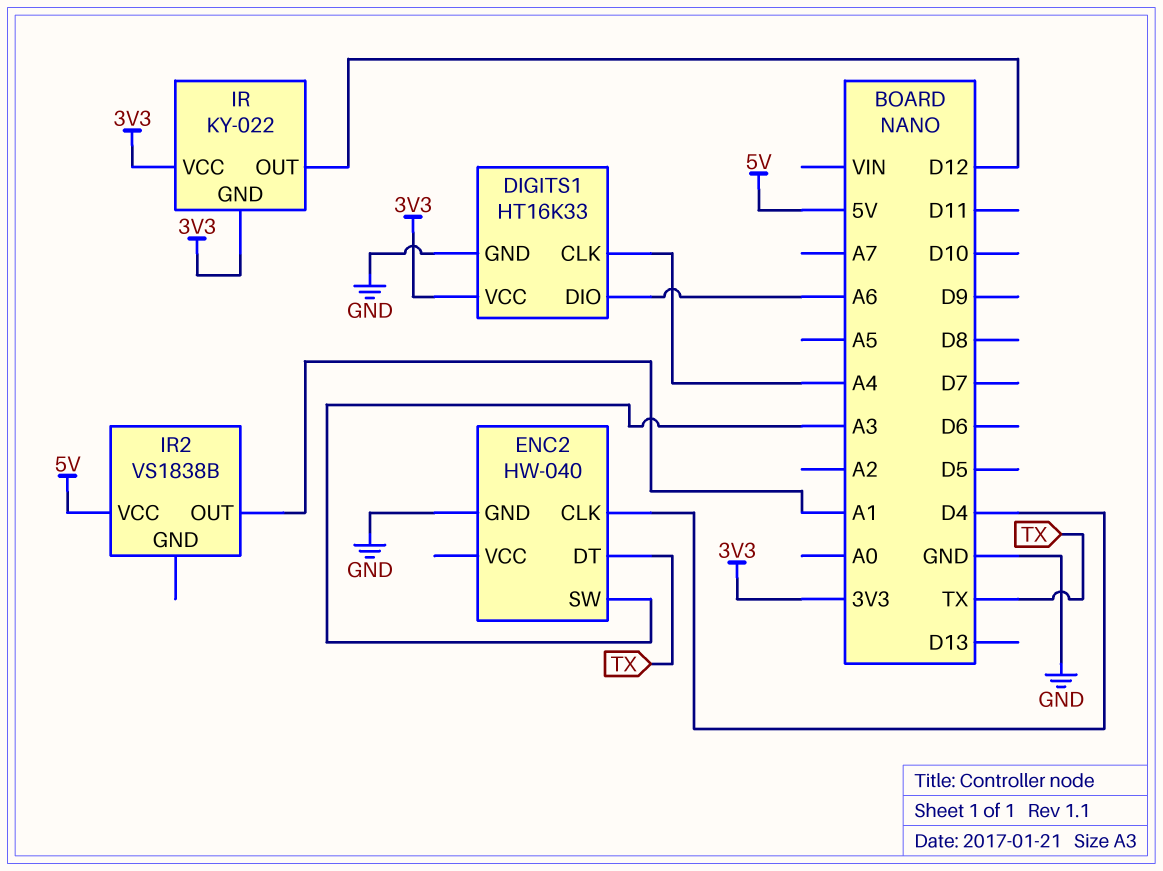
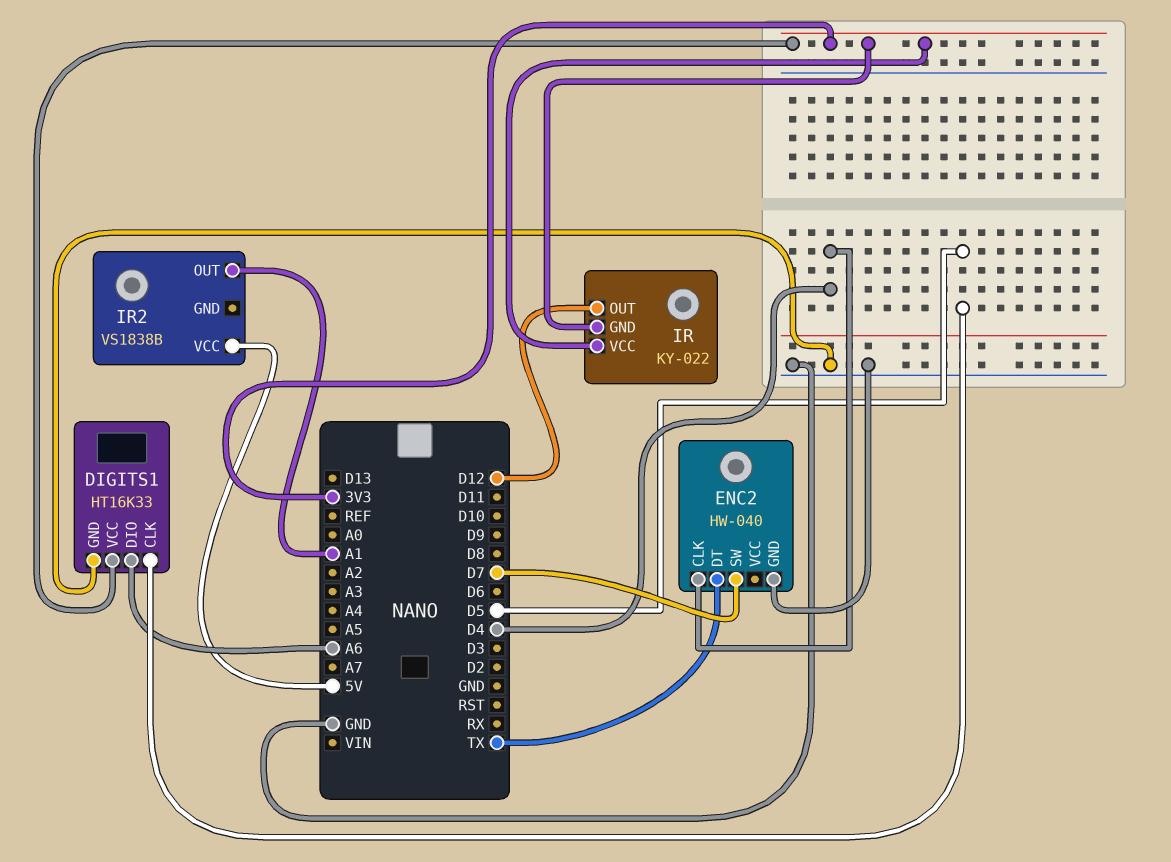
DIGITS1 pin CLK: A4 -> D5
ENC2 pin SW: A3 -> D7

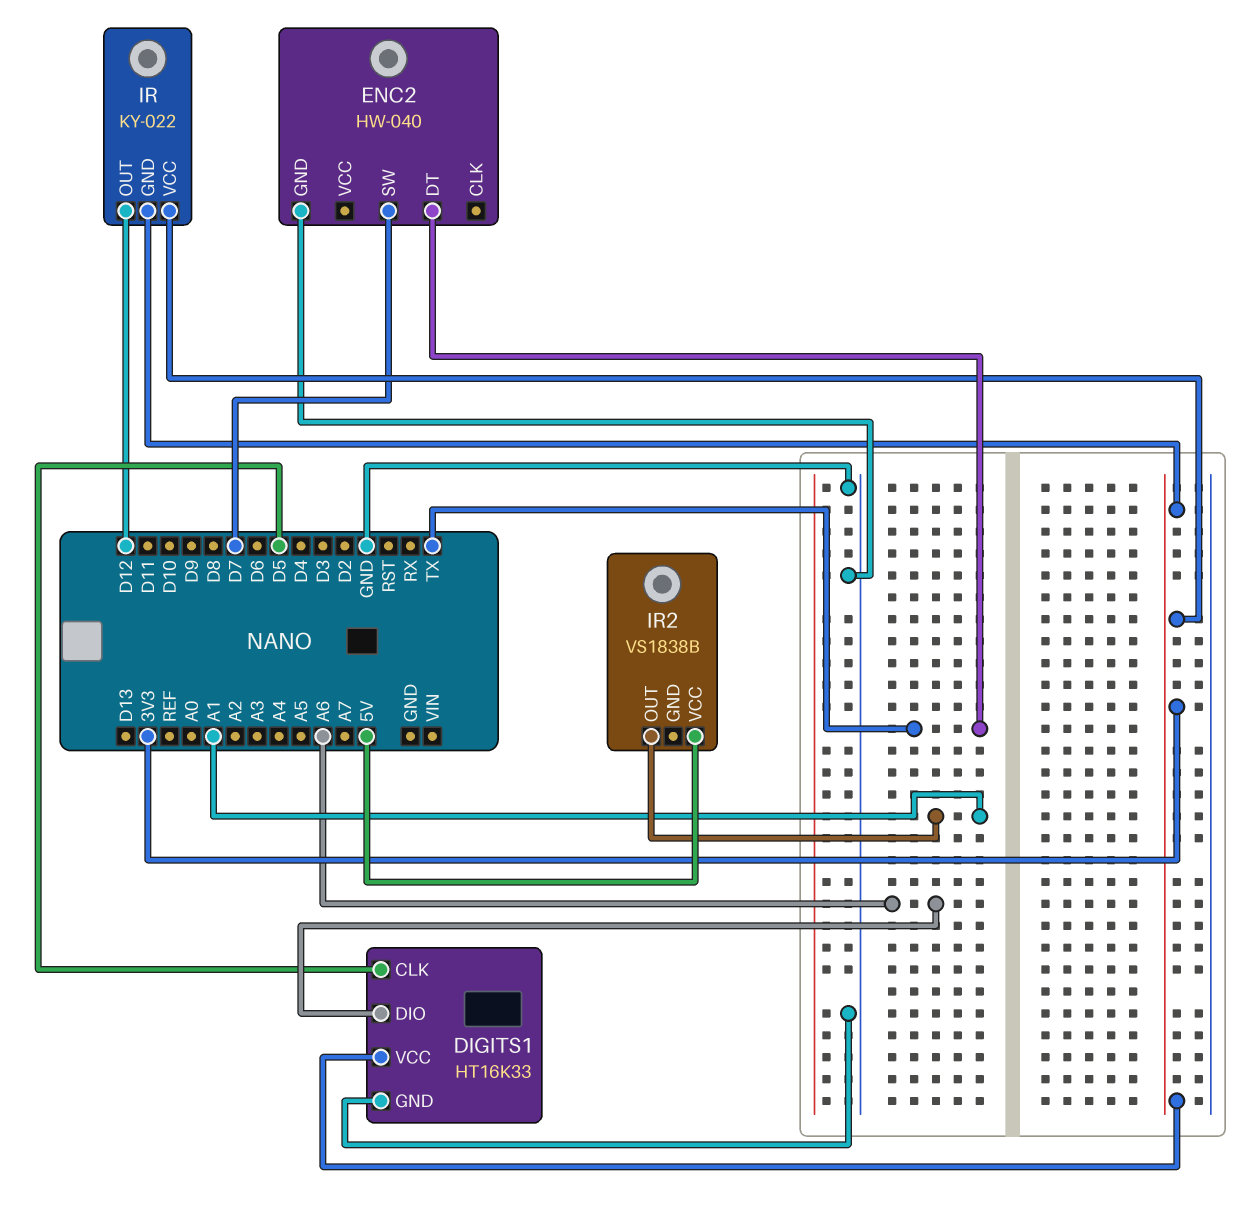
ENC2 pin CLK: D4 -> none

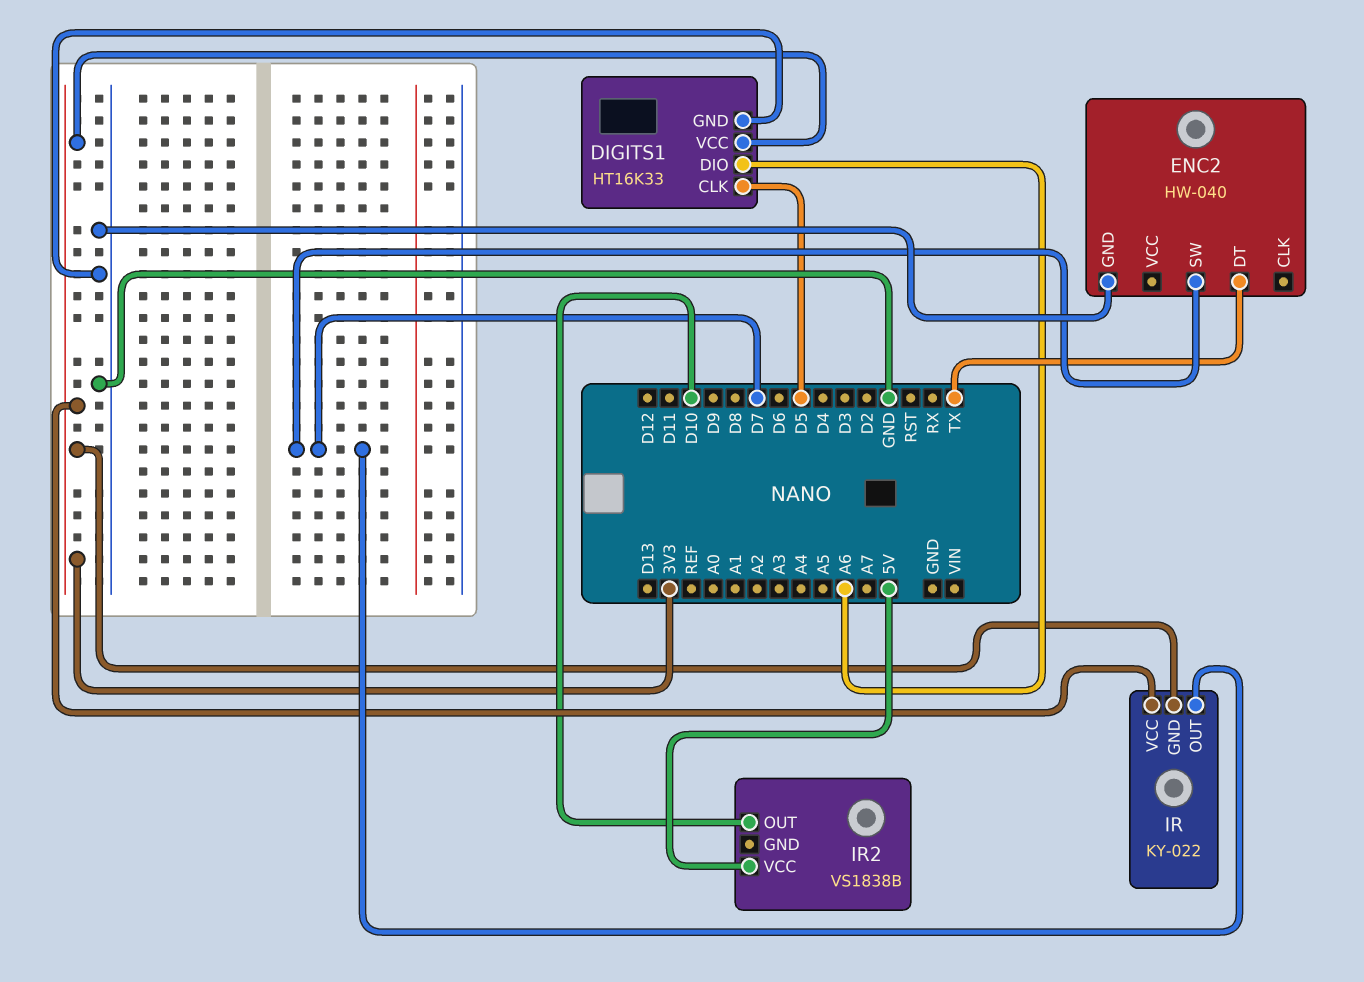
IR pin OUT: D12 -> D7
IR2 pin OUT: A1 -> D10

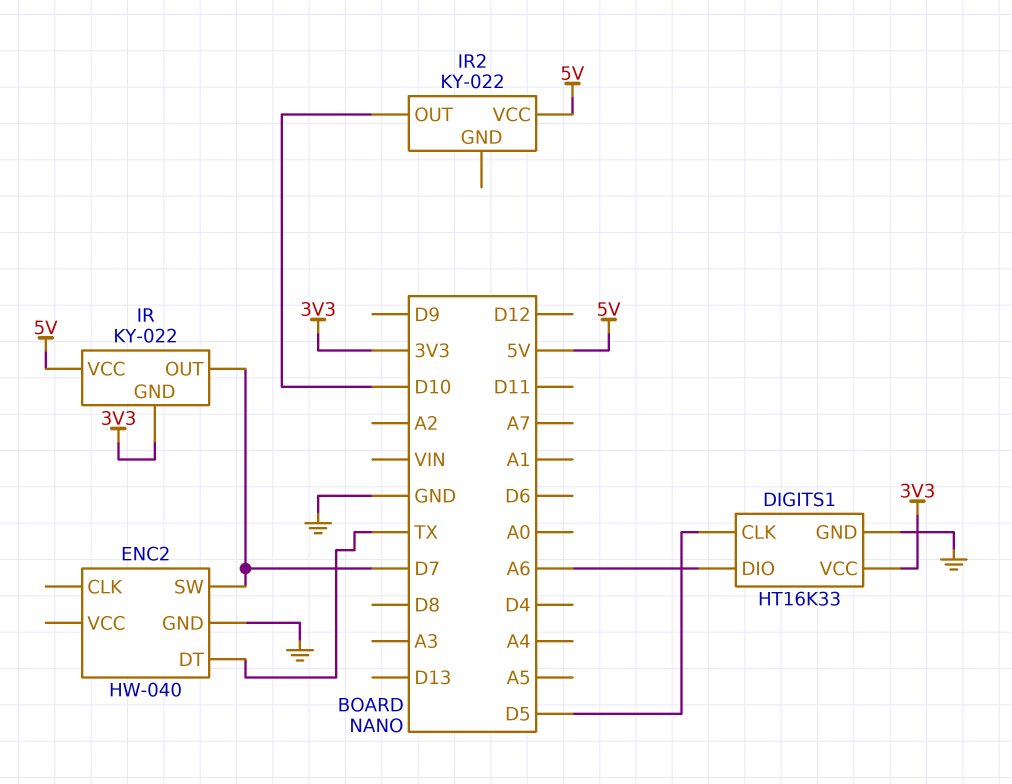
IR pin VCC: 3V3 -> 5V
IR2: VS1838B -> KY-022

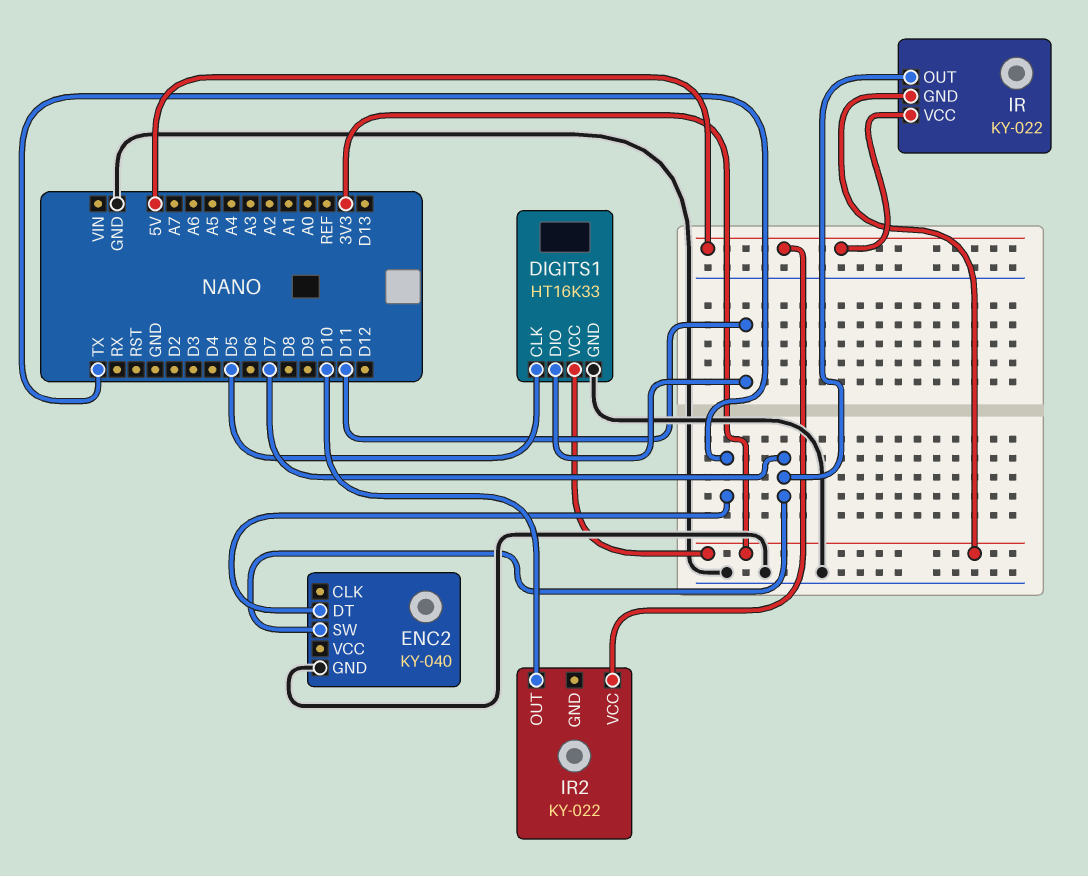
DIGITS1 pin DIO: A6 -> D11
ENC2: HW-040 -> KY-040

